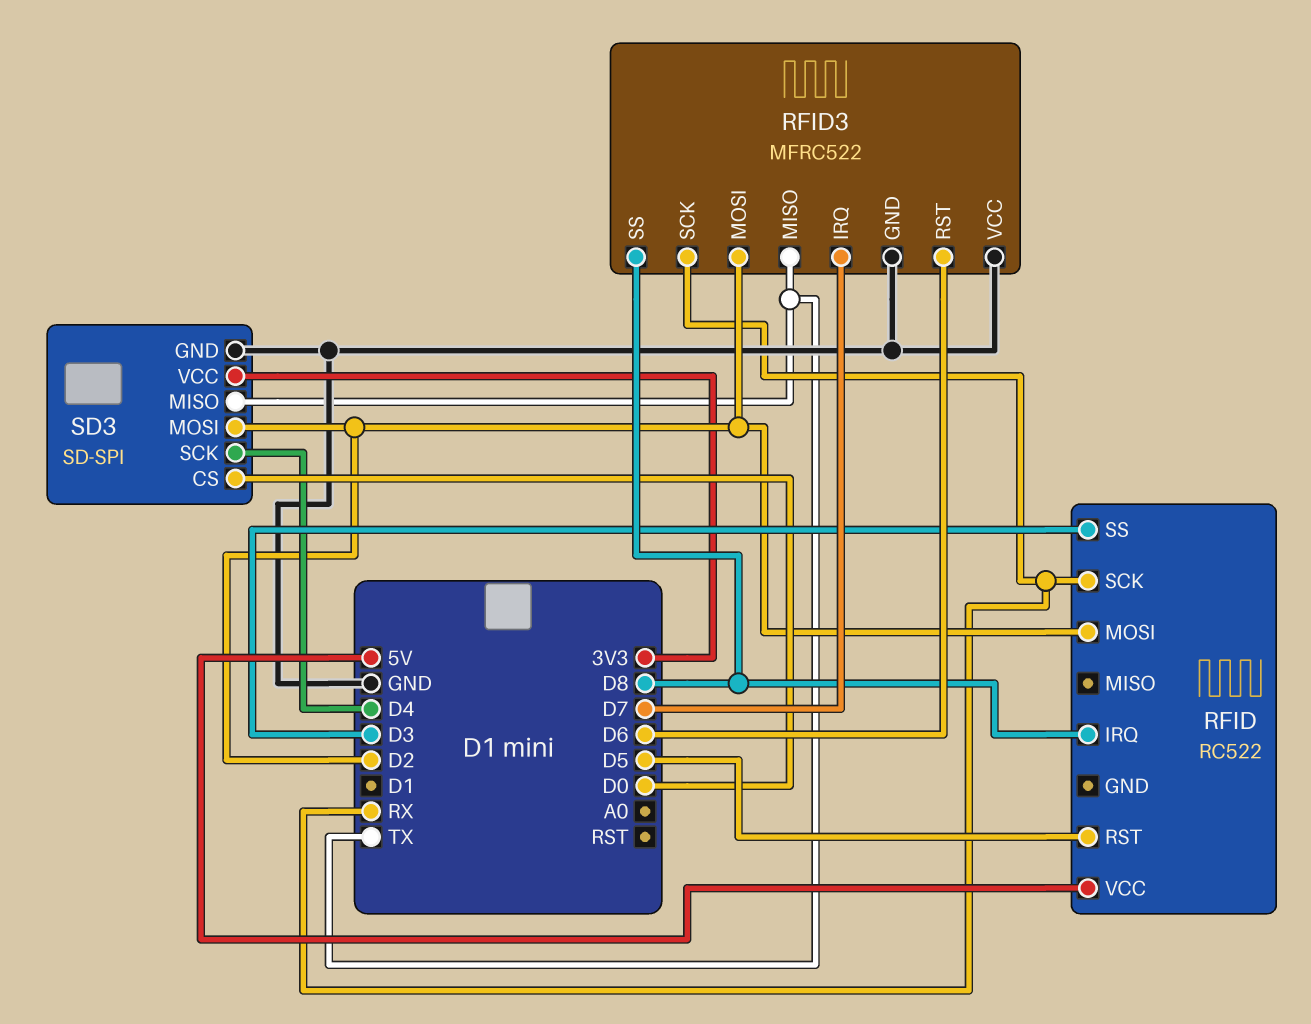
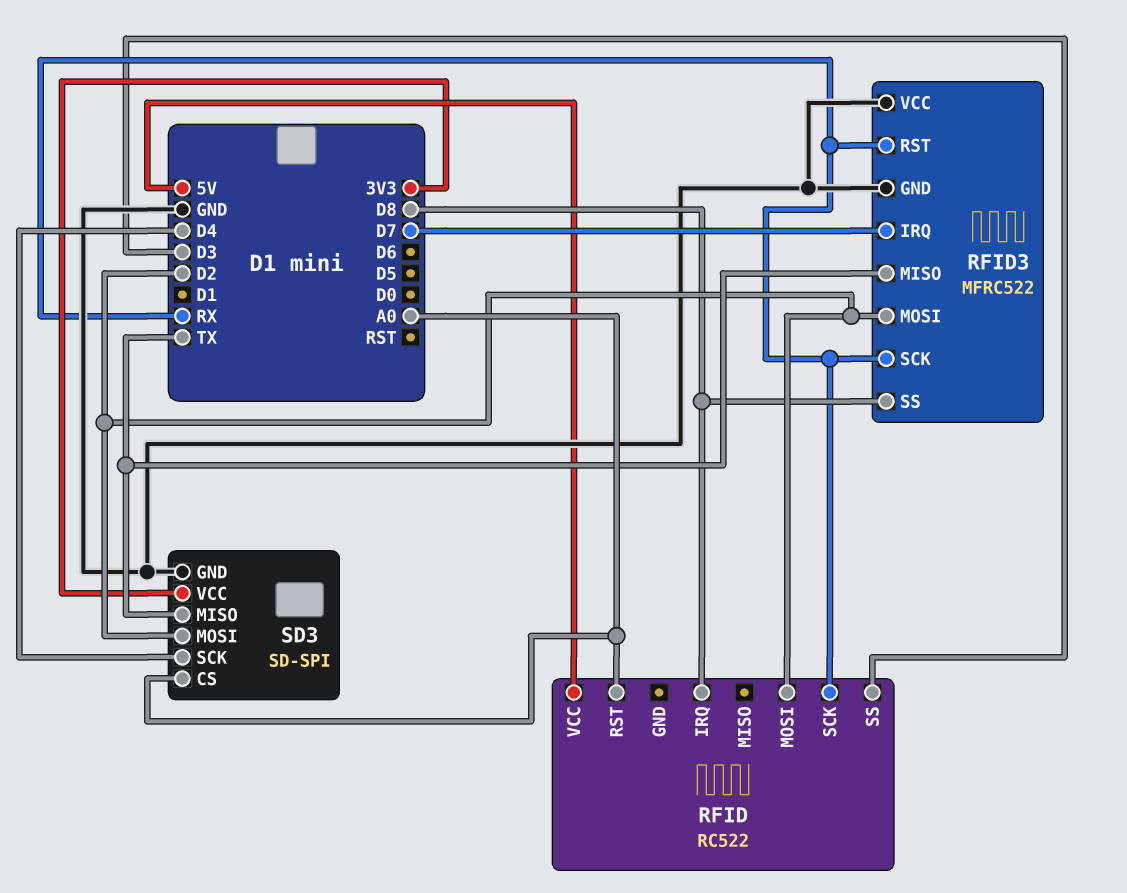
RFID pin RST: D5 -> A0
RFID3 pin RST: D6 -> RX
SD3 pin CS: D0 -> A0

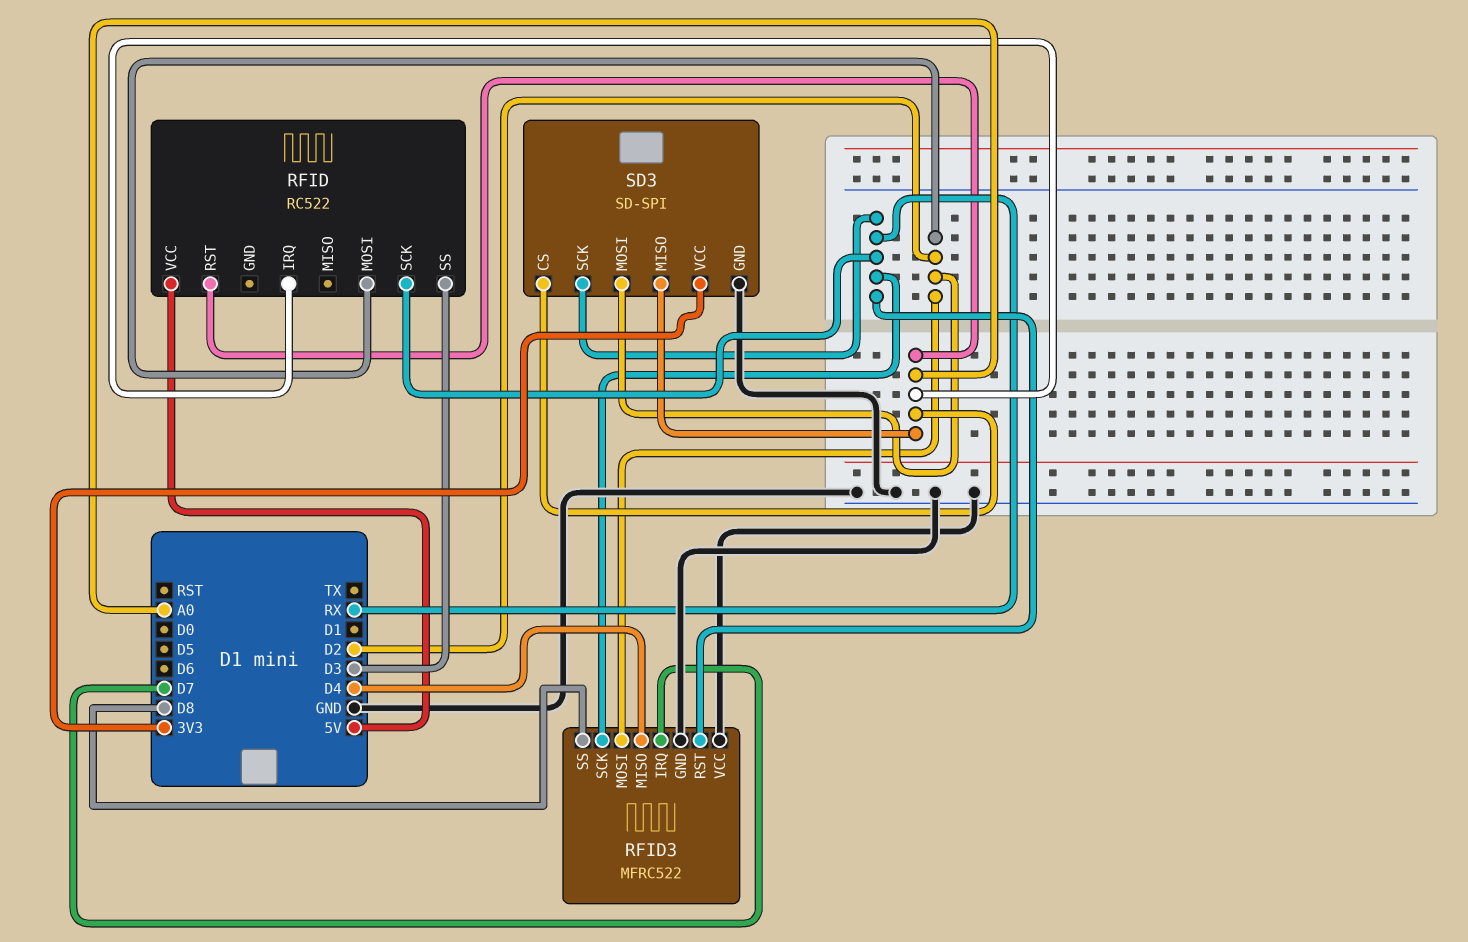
RFID pin IRQ: D8 -> A0
RFID3 pin MISO: TX -> D4
SD3 pin MISO: TX -> A0
SD3 pin SCK: D4 -> RX

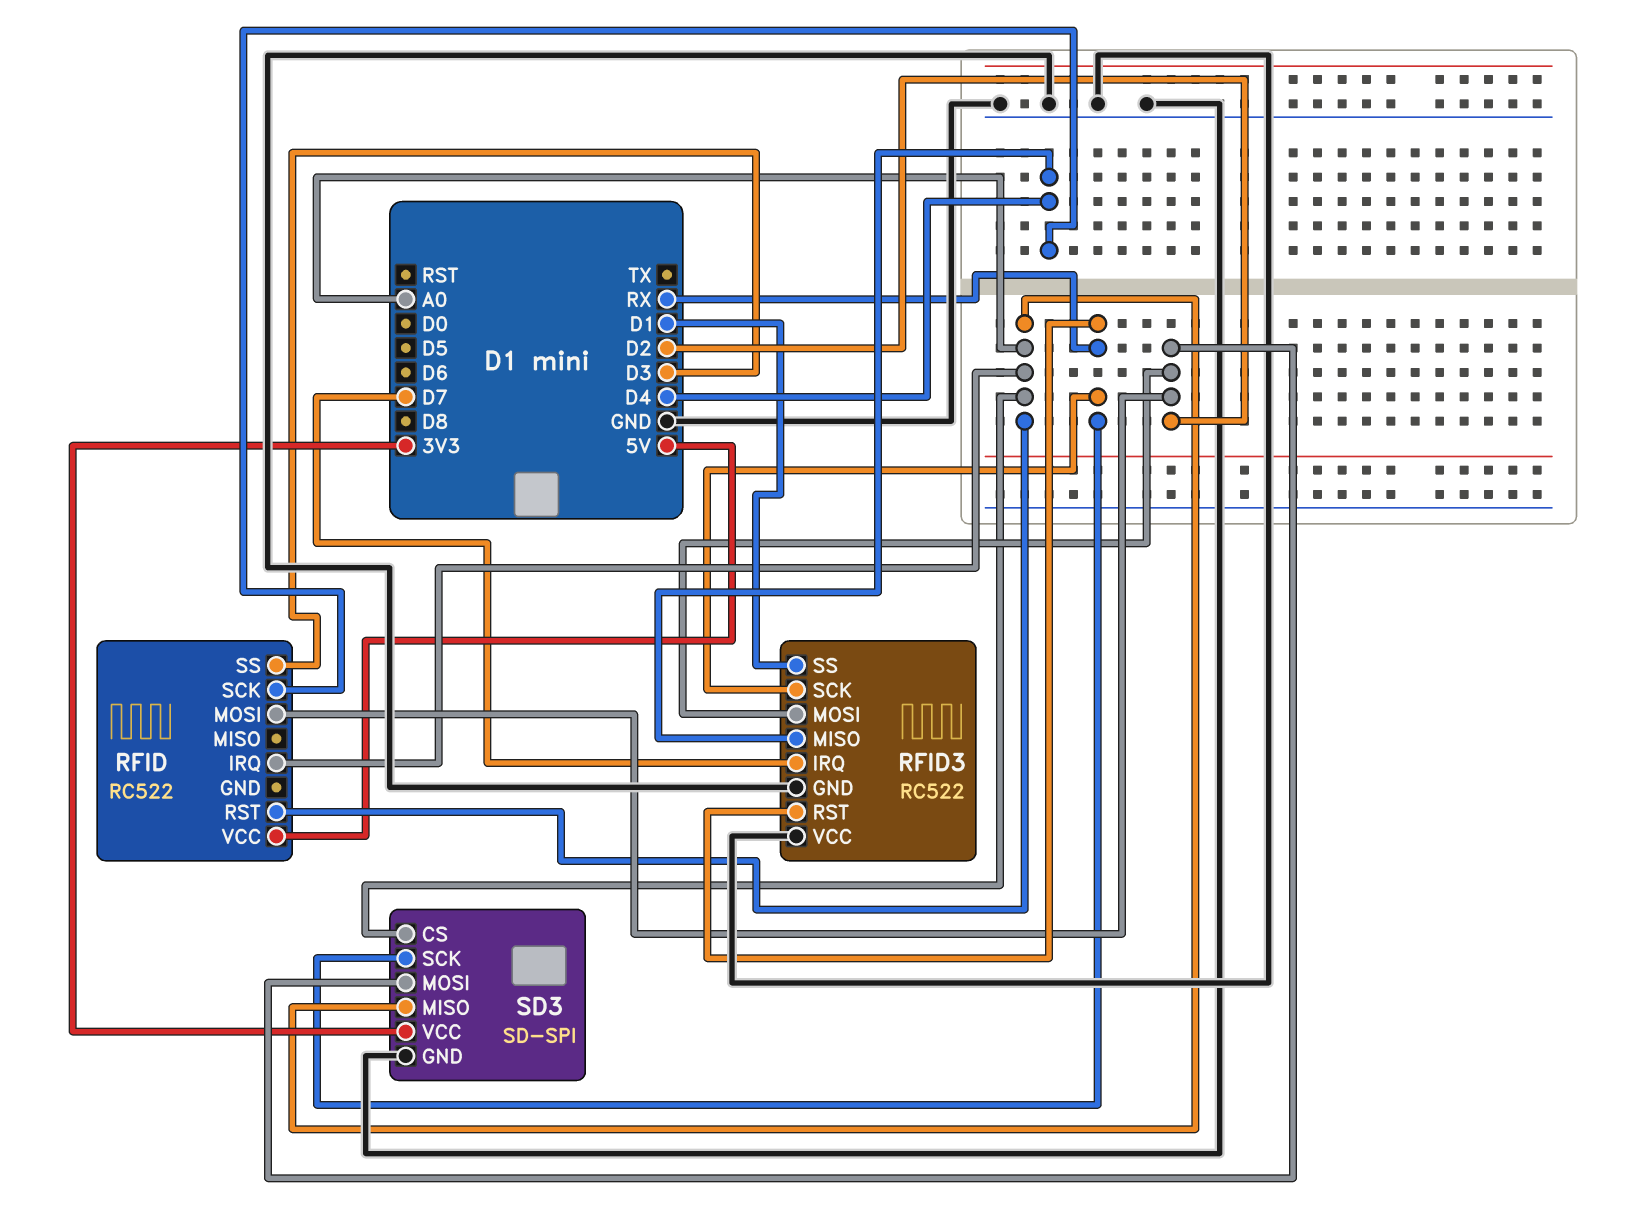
RFID pin SCK: RX -> D4
RFID3: MFRC522 -> RC522
RFID3 pin SS: D8 -> D1

